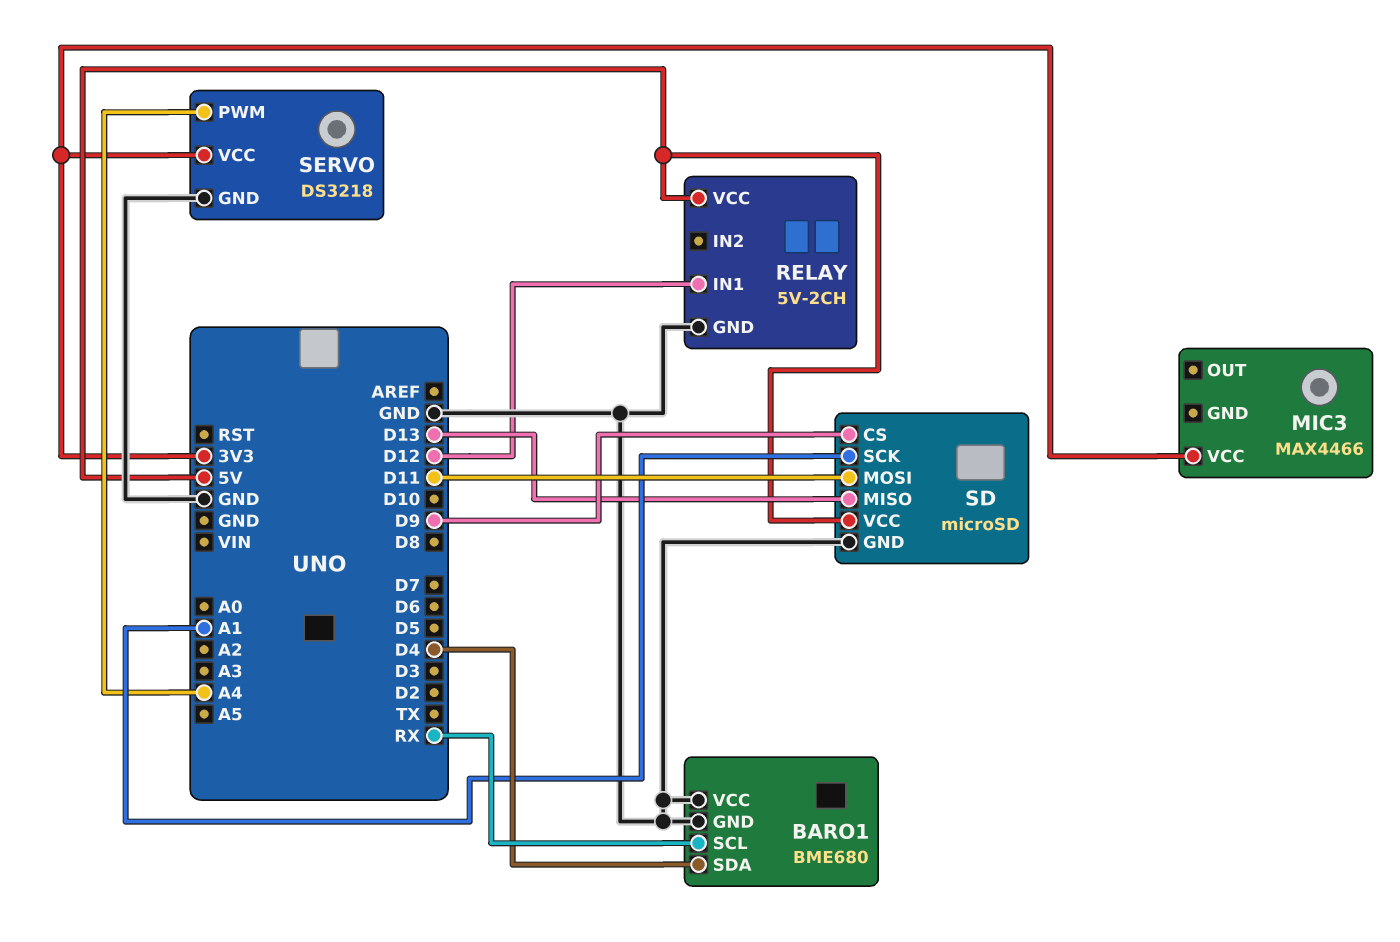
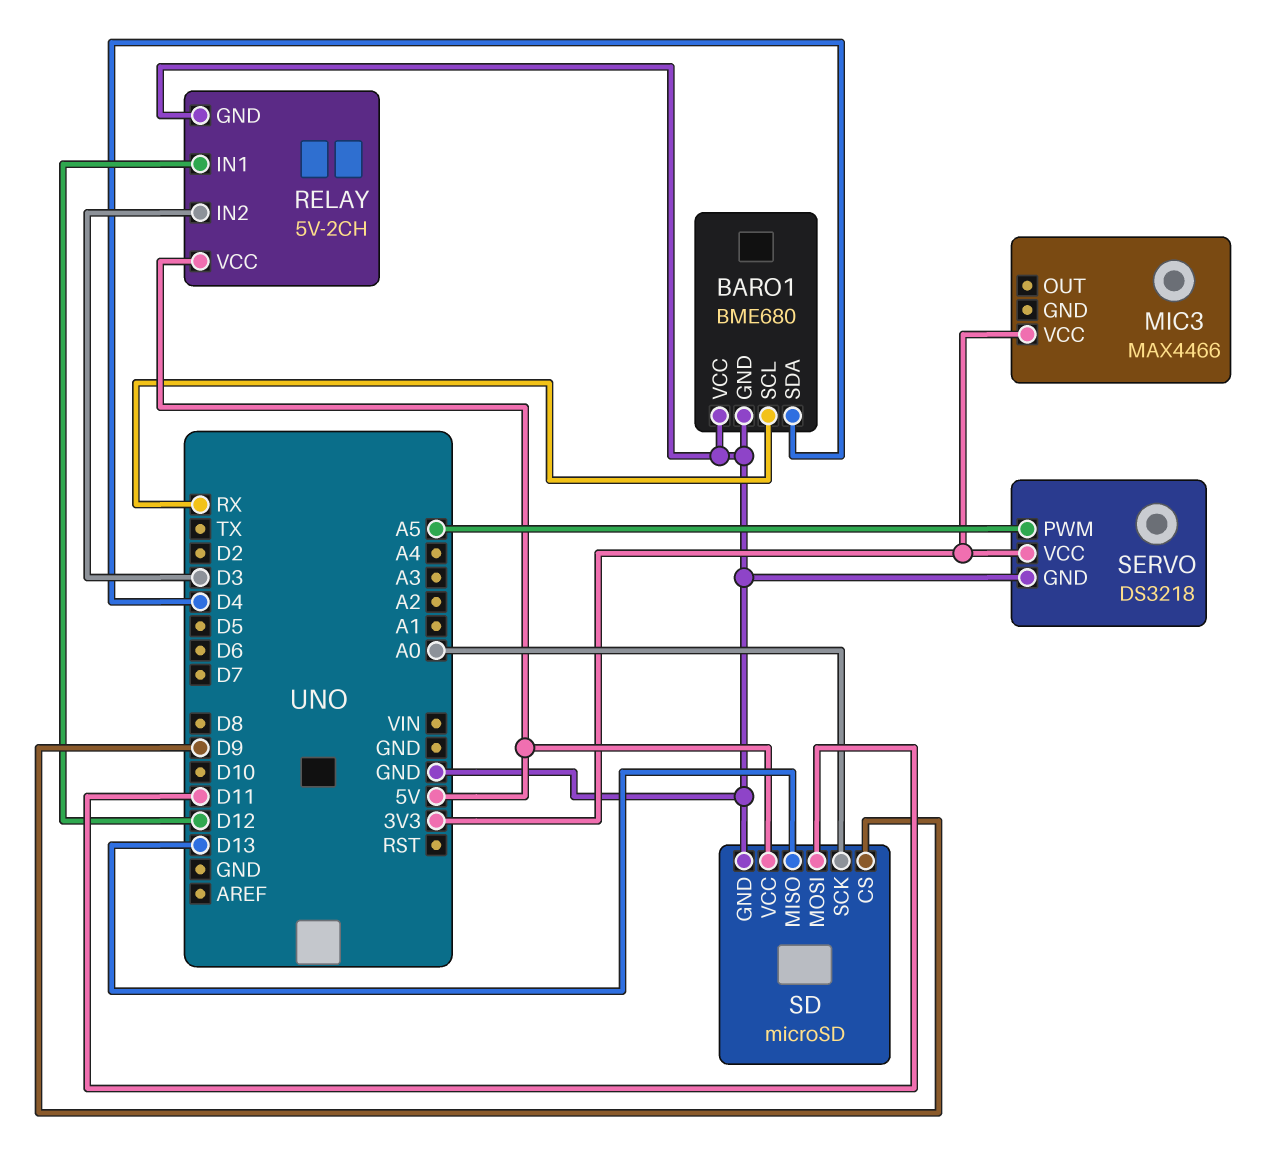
RELAY pin IN2: none -> D3
SD pin SCK: A1 -> A0
SERVO pin PWM: A4 -> A5

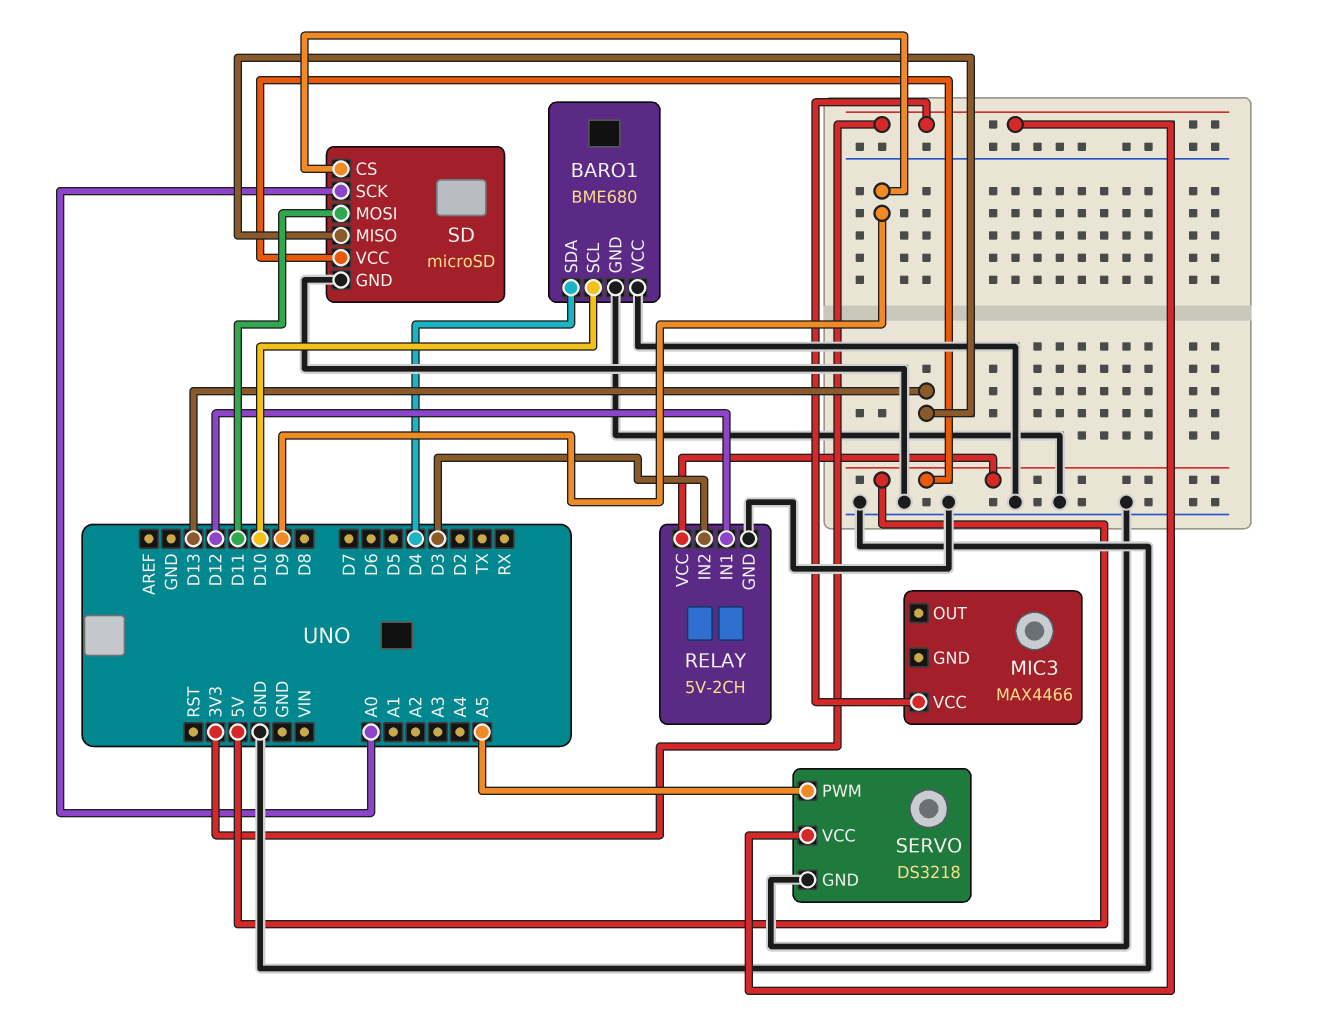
BARO1 pin SCL: RX -> D10

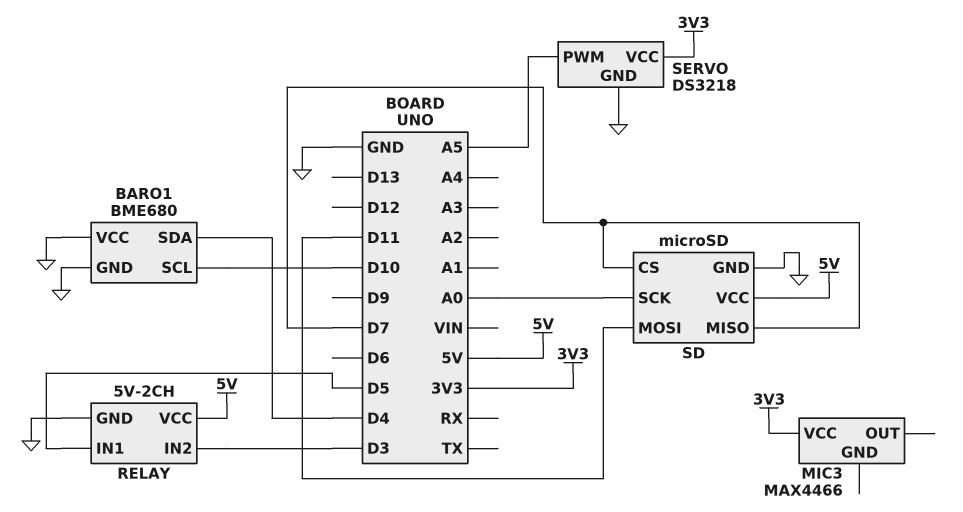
RELAY pin IN1: D12 -> D5
SD pin CS: D9 -> D7
SD pin MISO: D13 -> D7

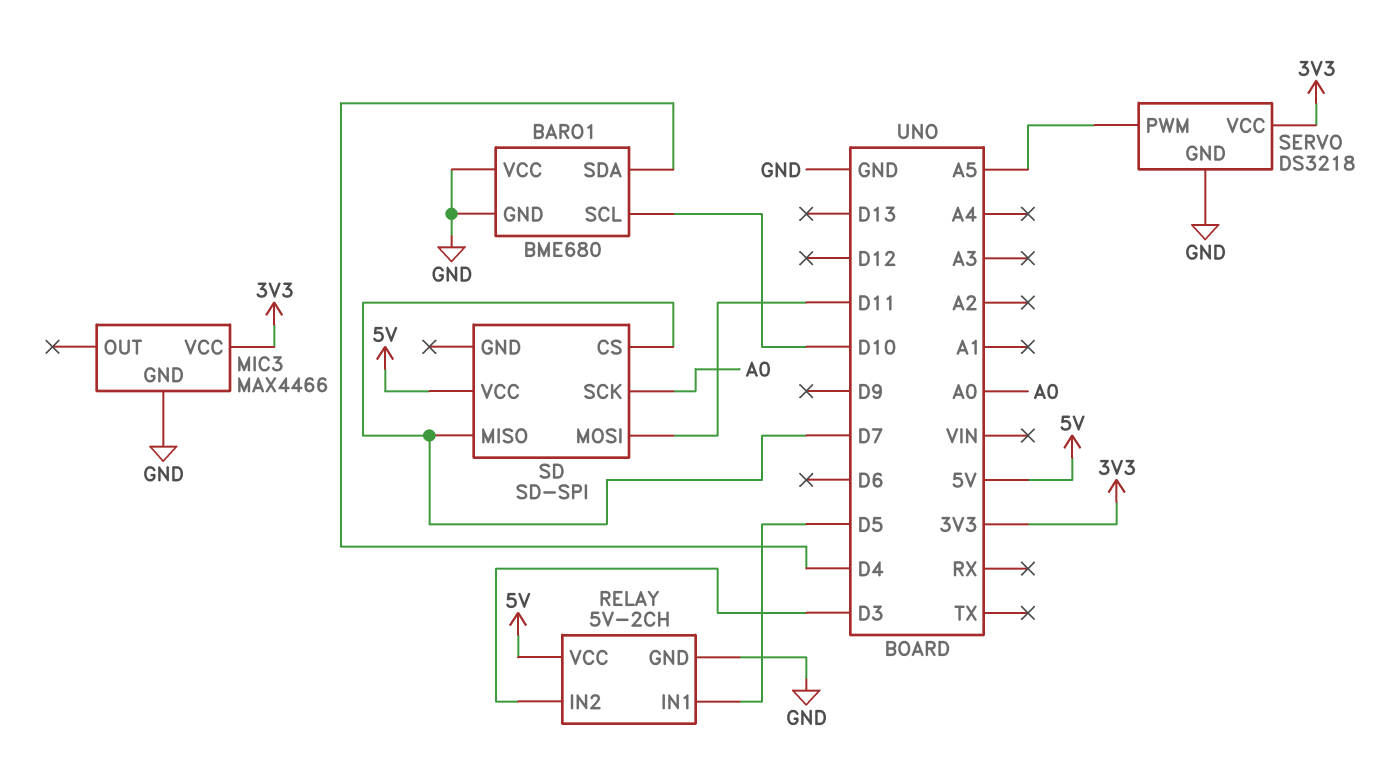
MIC3 pin GND: none -> GND
SD: microSD -> SD-SPI
SD pin GND: GND -> none

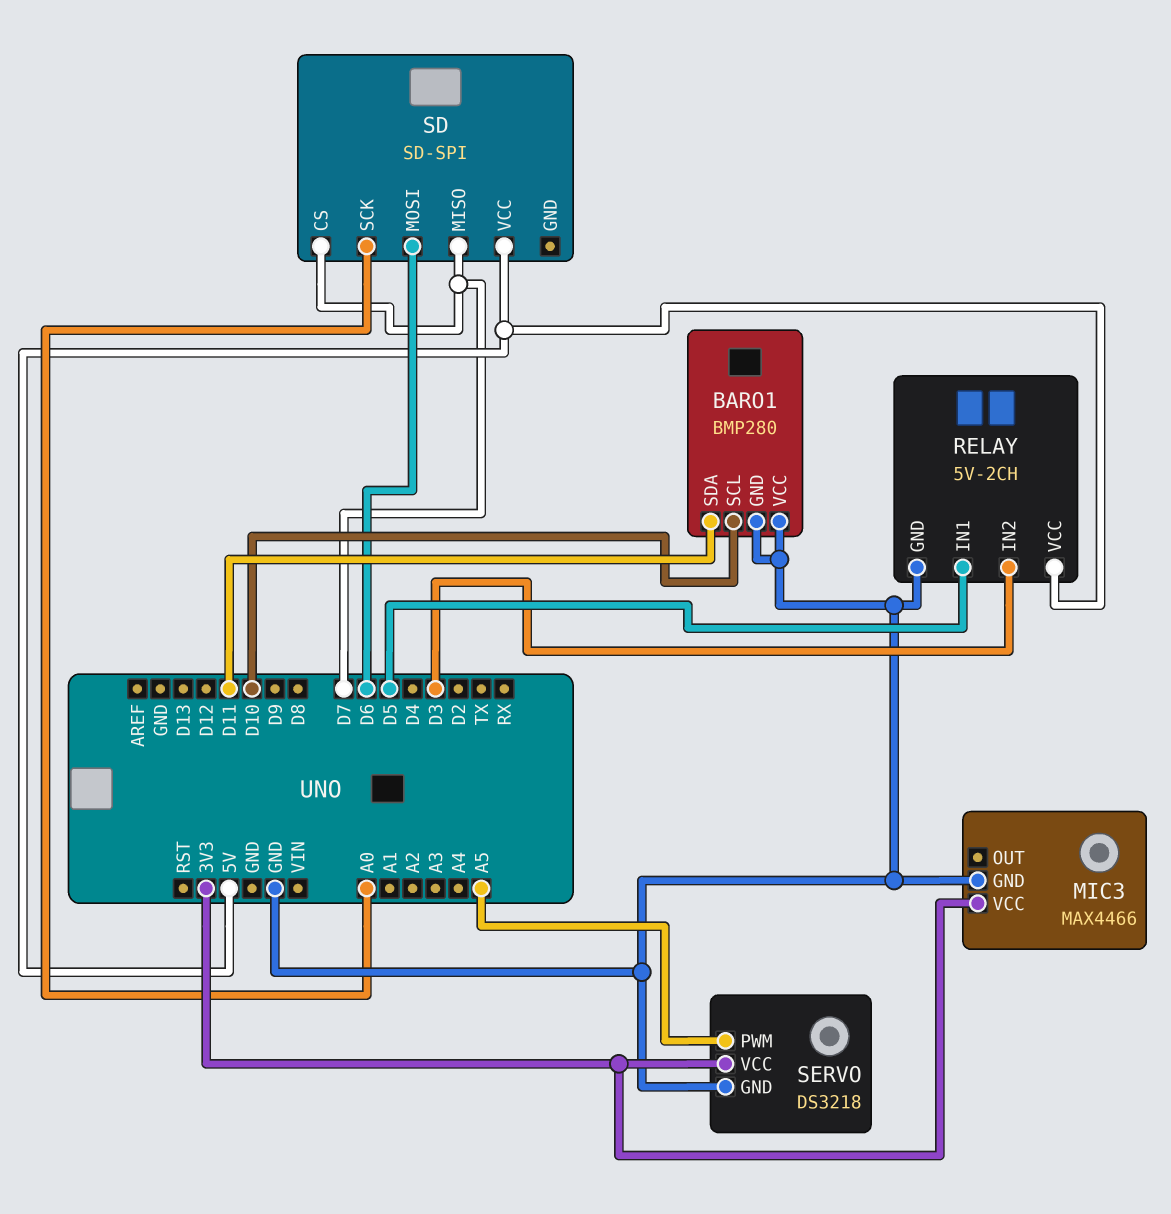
BARO1: BME680 -> BMP280
BARO1 pin SDA: D4 -> D11
SD pin MOSI: D11 -> D6

